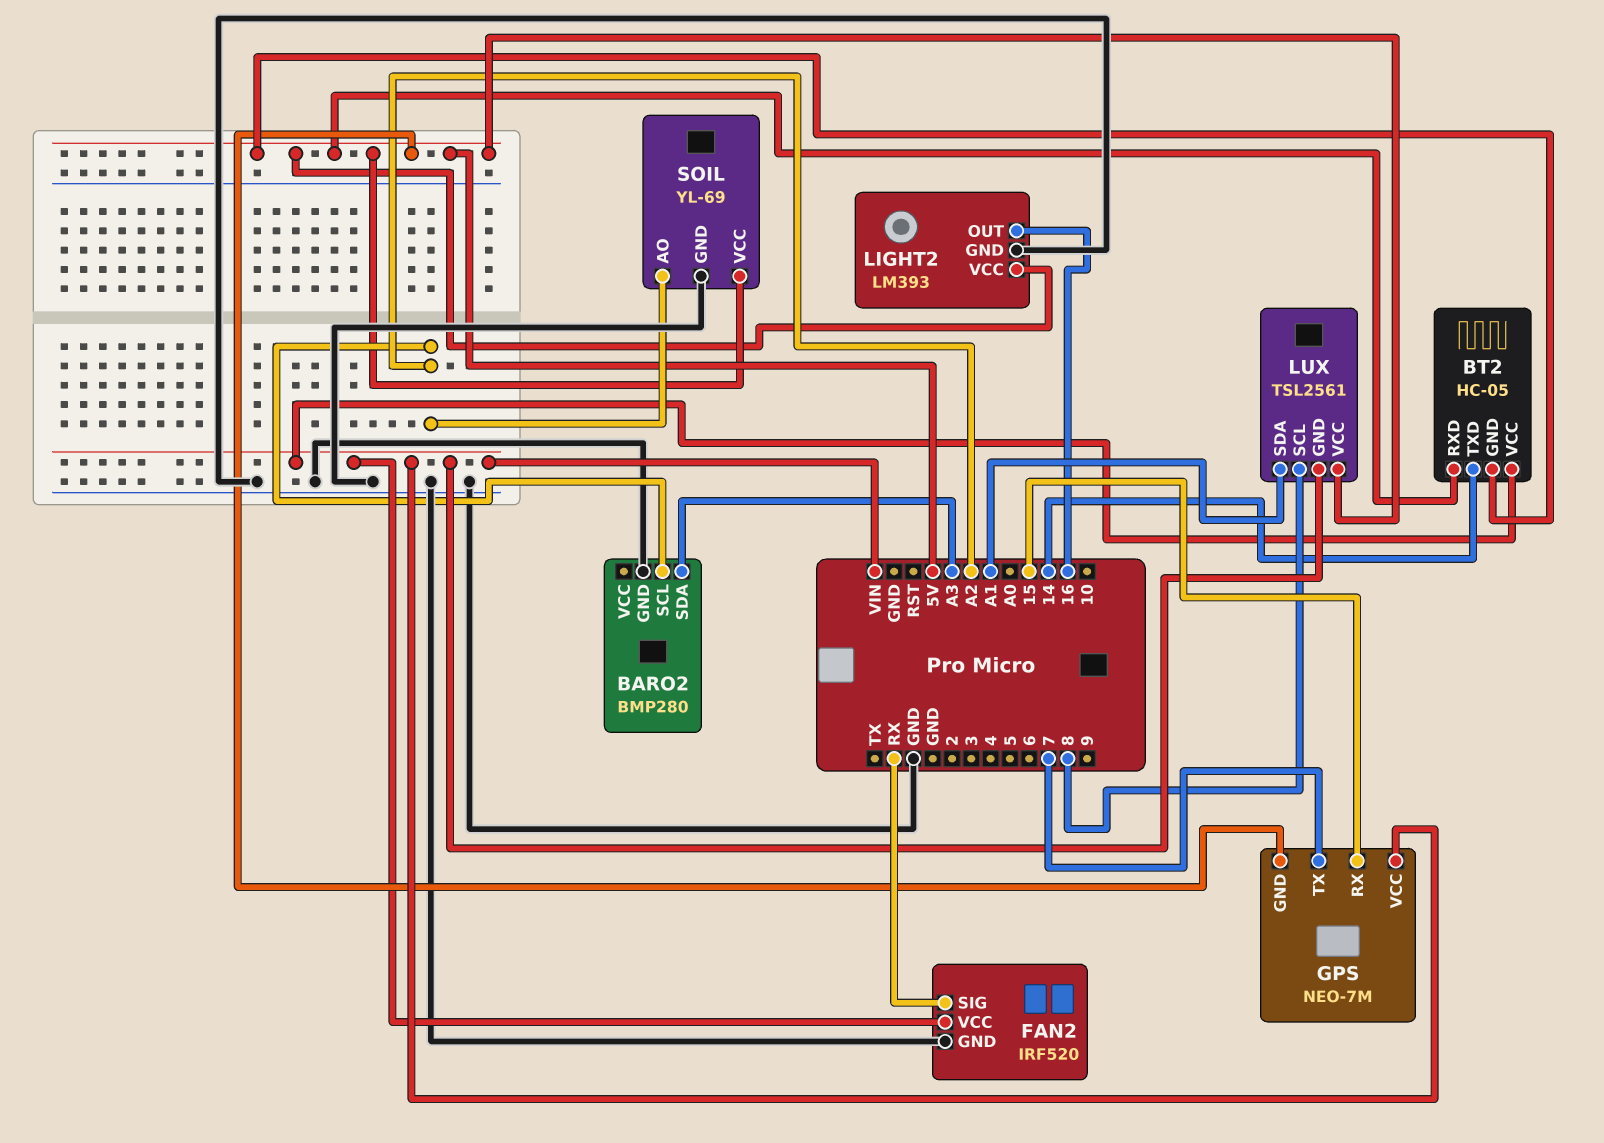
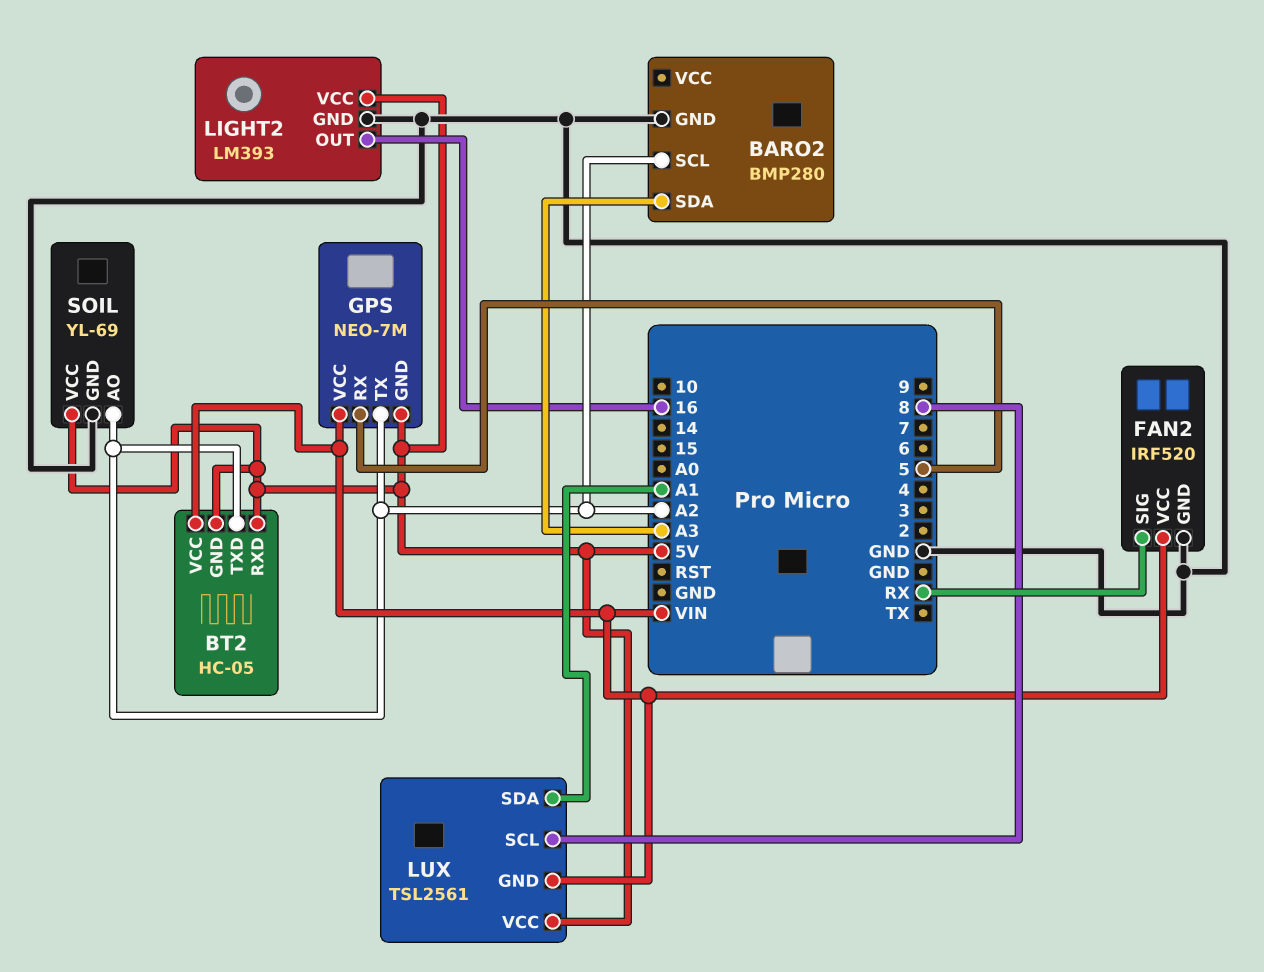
BT2 pin TXD: 14 -> A2
GPS pin RX: 15 -> 5
GPS pin TX: 7 -> A2

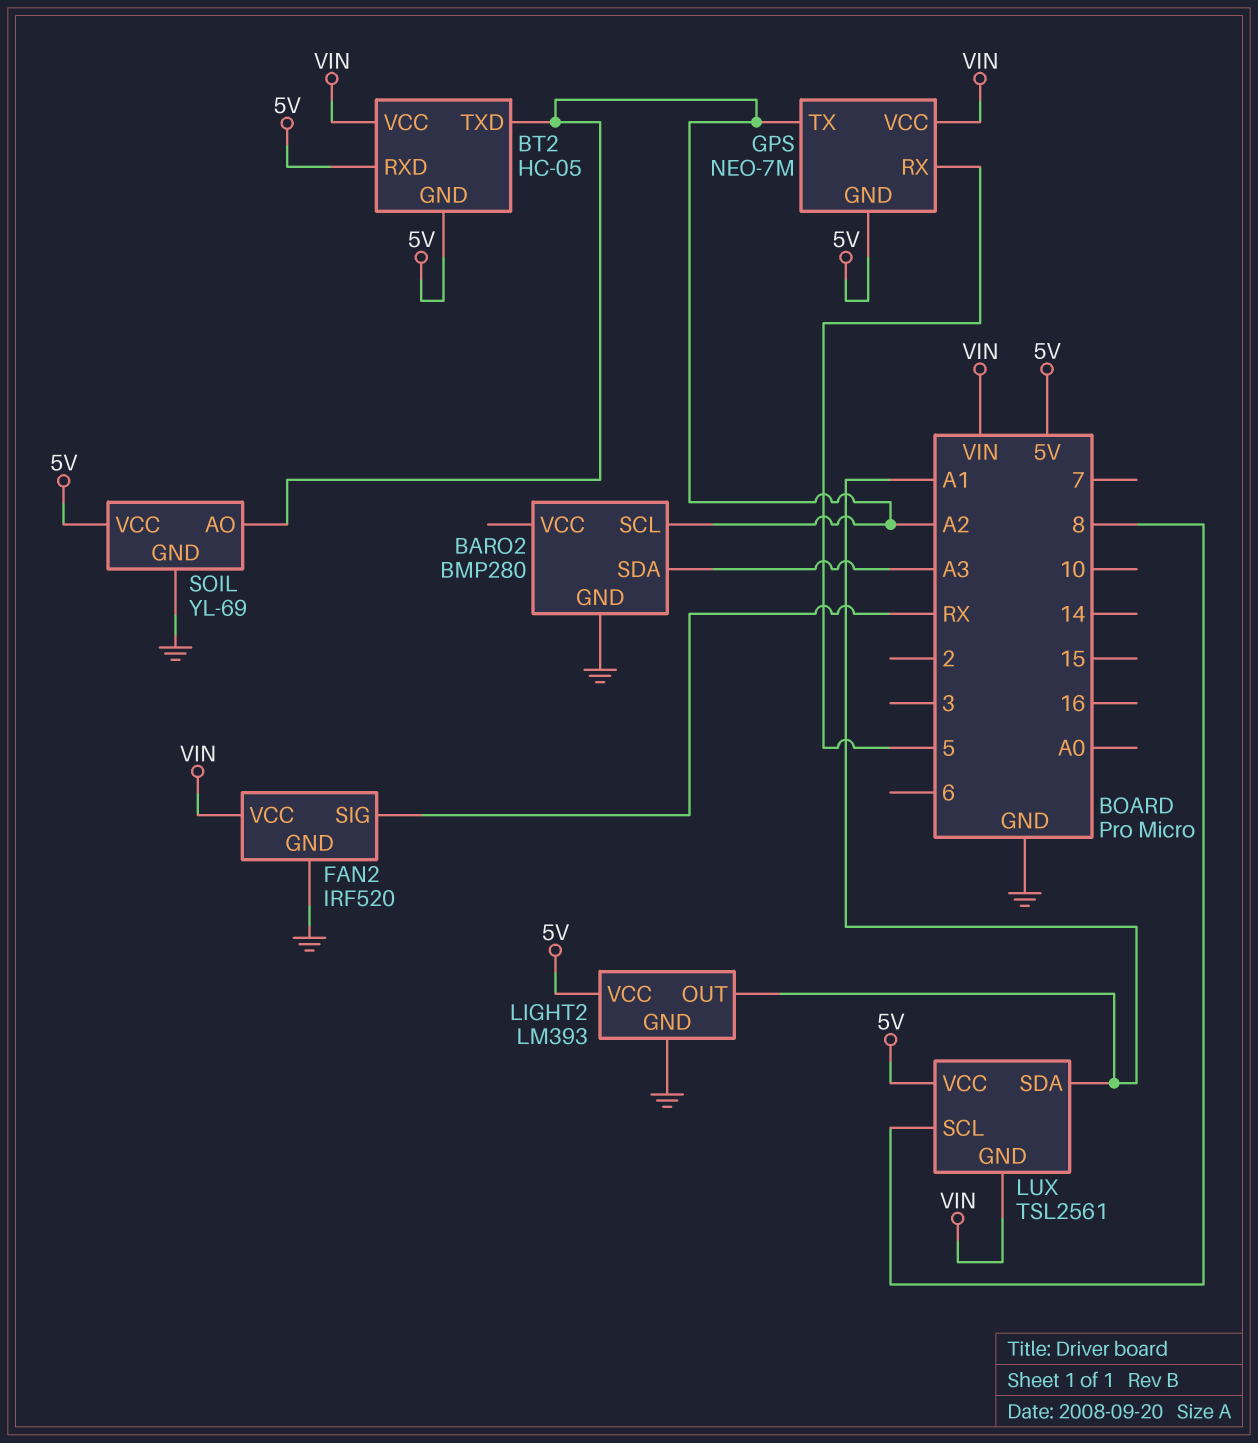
LIGHT2 pin OUT: 16 -> A1

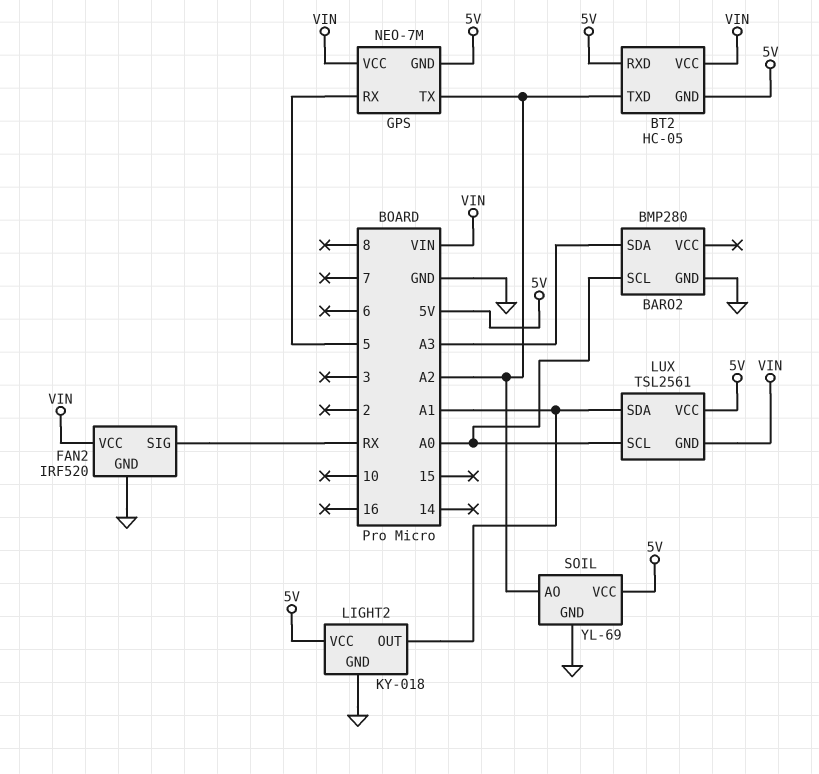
BARO2 pin SCL: A2 -> A0
LIGHT2: LM393 -> KY-018
LUX pin SCL: 8 -> A0

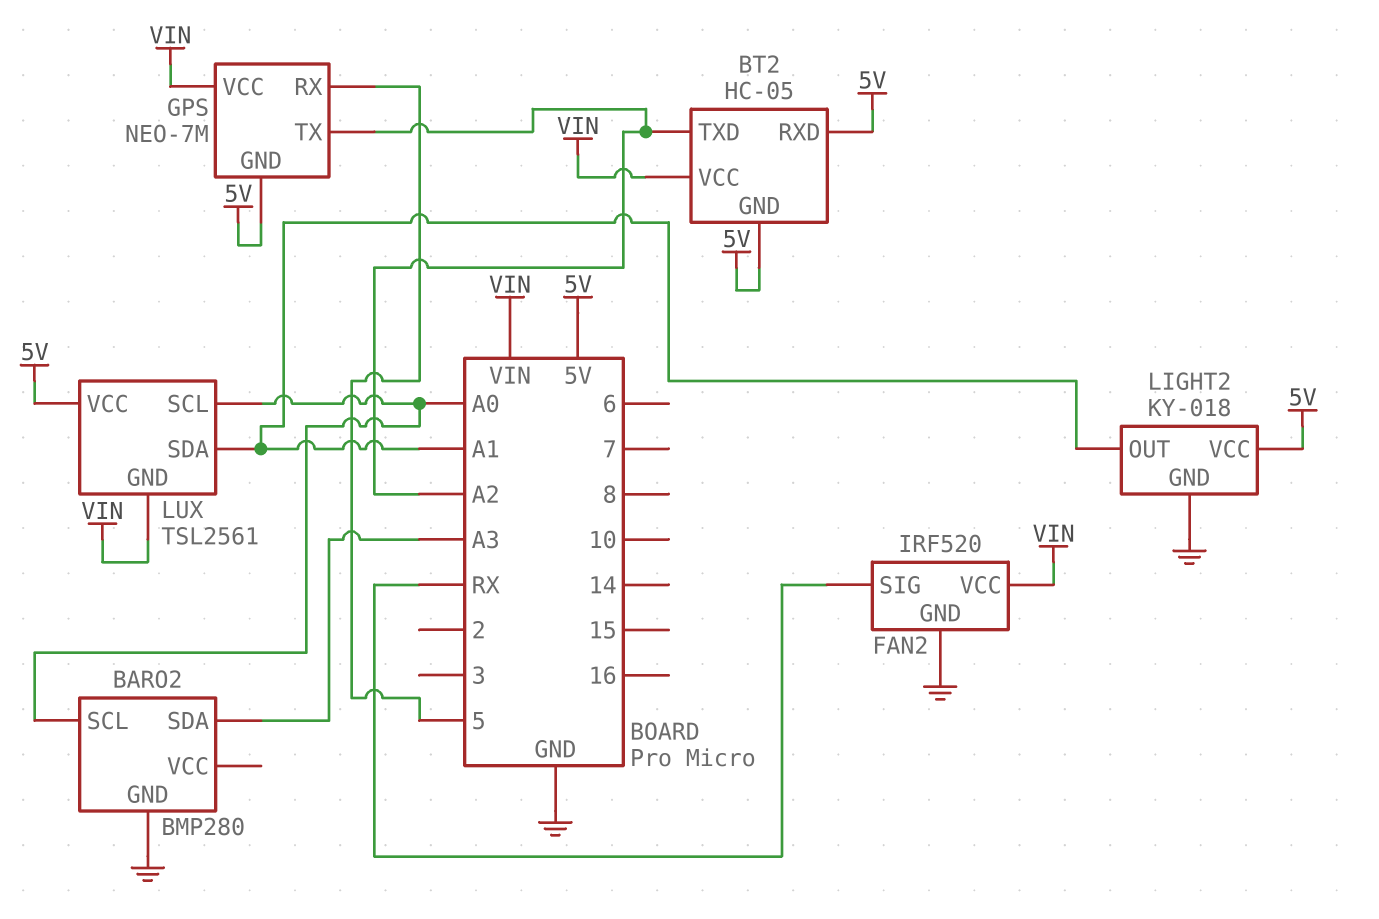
SOIL: YL-69 -> none
SOIL pin AO: A2 -> none
SOIL pin GND: GND -> none
SOIL pin VCC: 5V -> none

